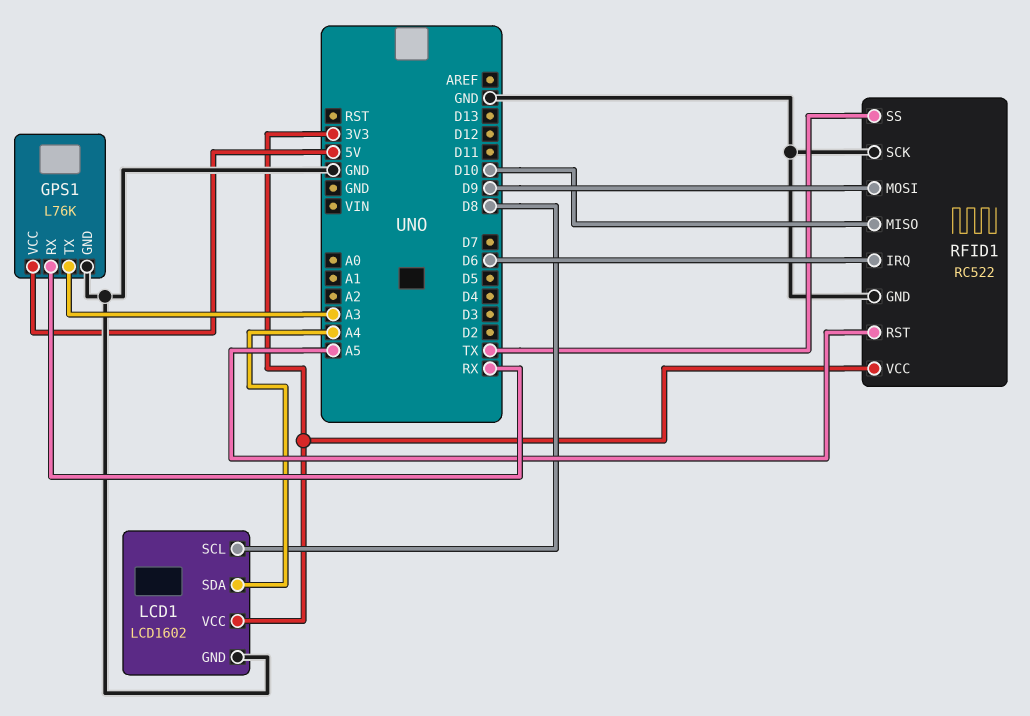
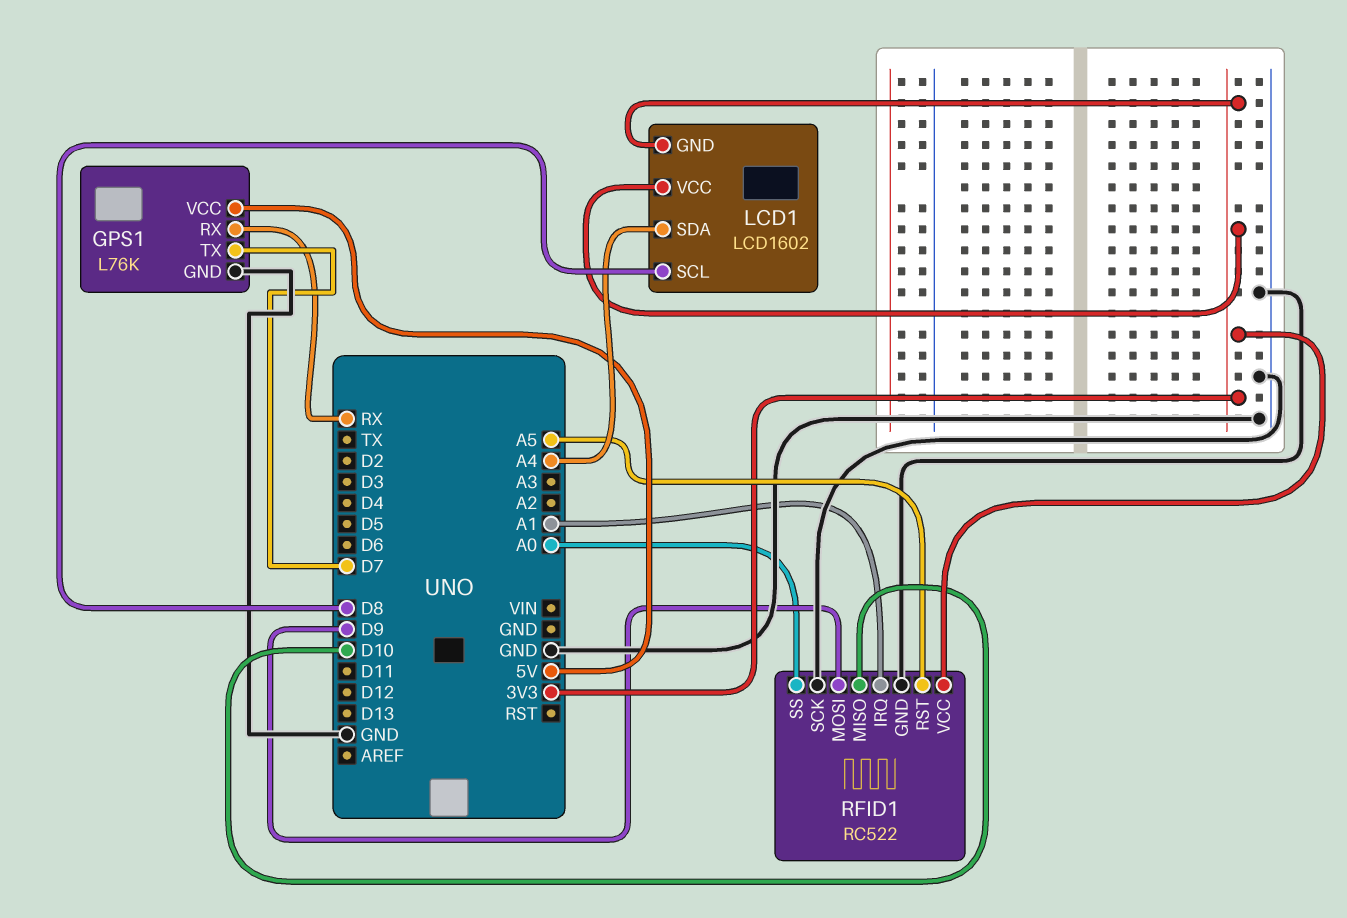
GPS1 pin TX: A3 -> D7
LCD1 pin GND: GND -> 3V3
RFID1 pin IRQ: D6 -> A1
RFID1 pin SS: TX -> A0

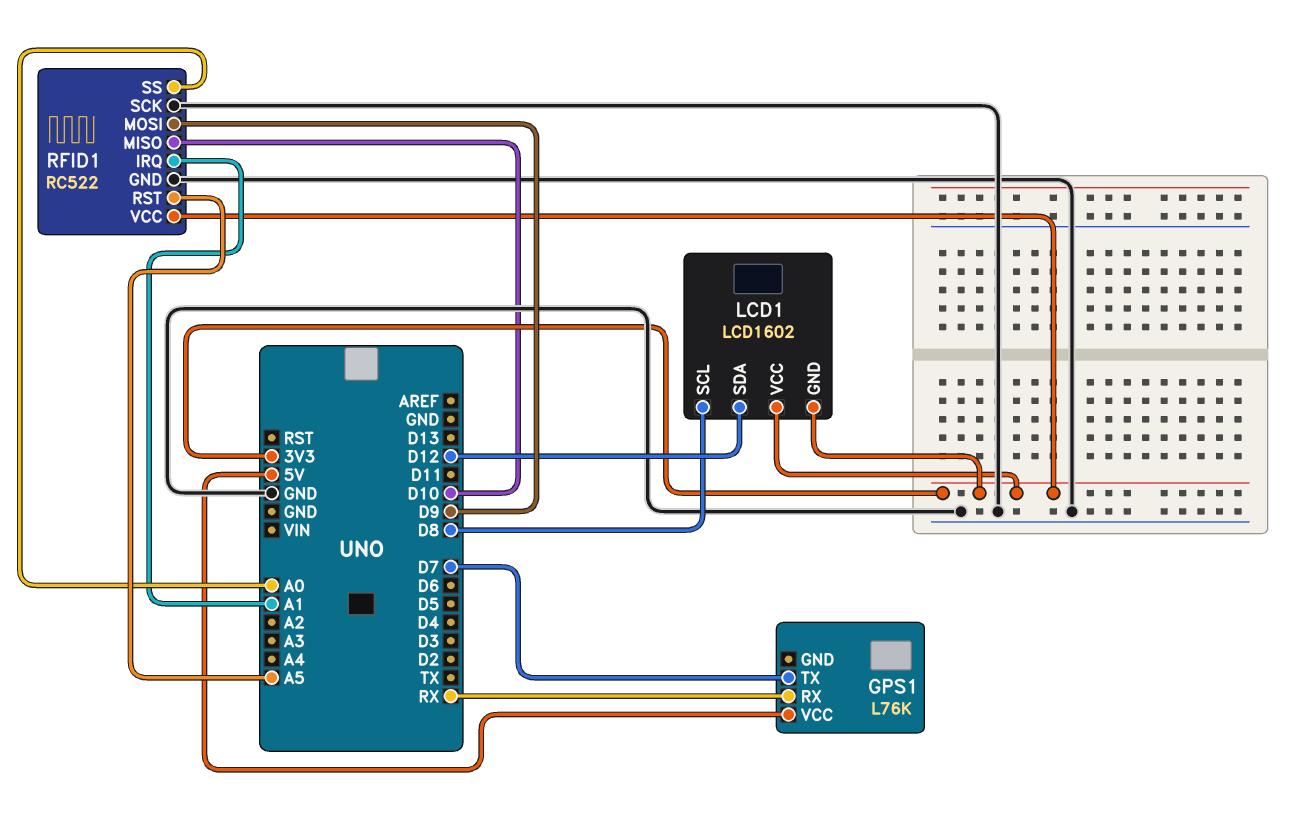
GPS1 pin GND: GND -> none
LCD1 pin SDA: A4 -> D12

